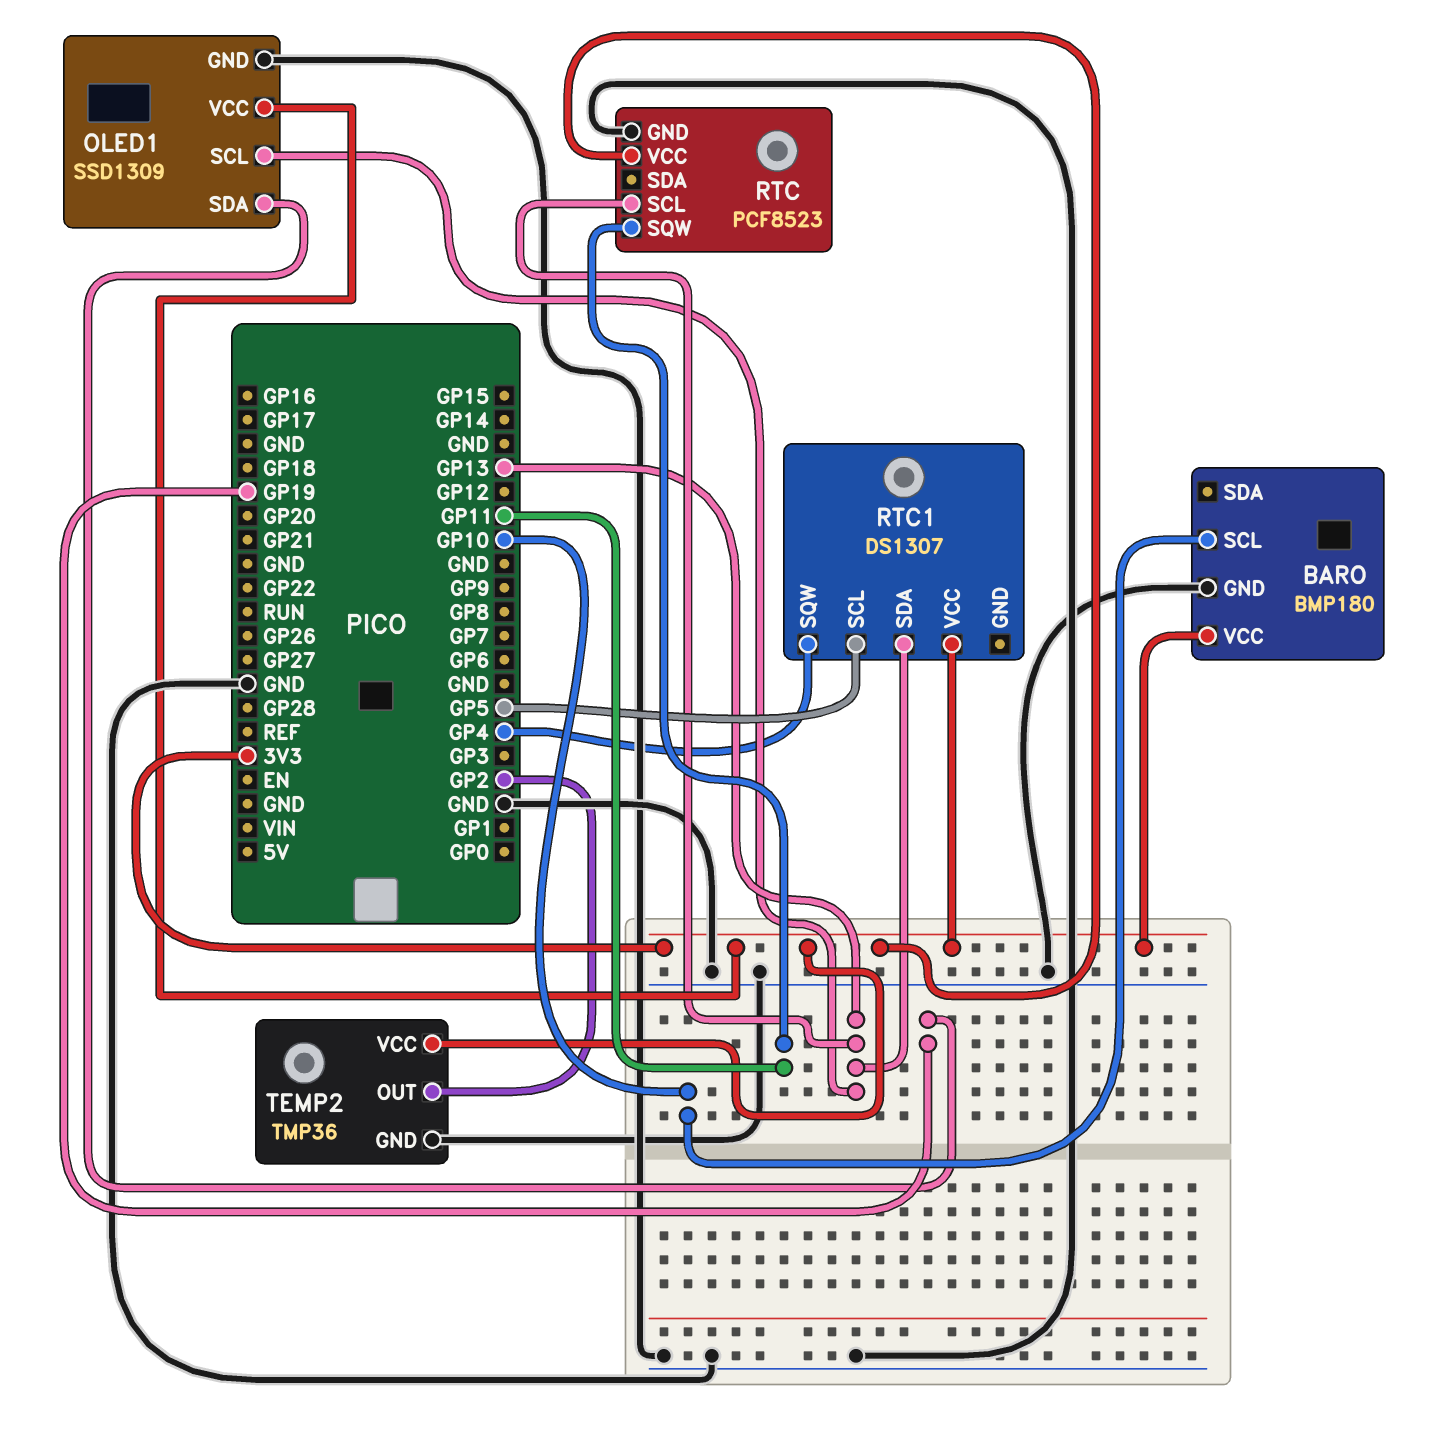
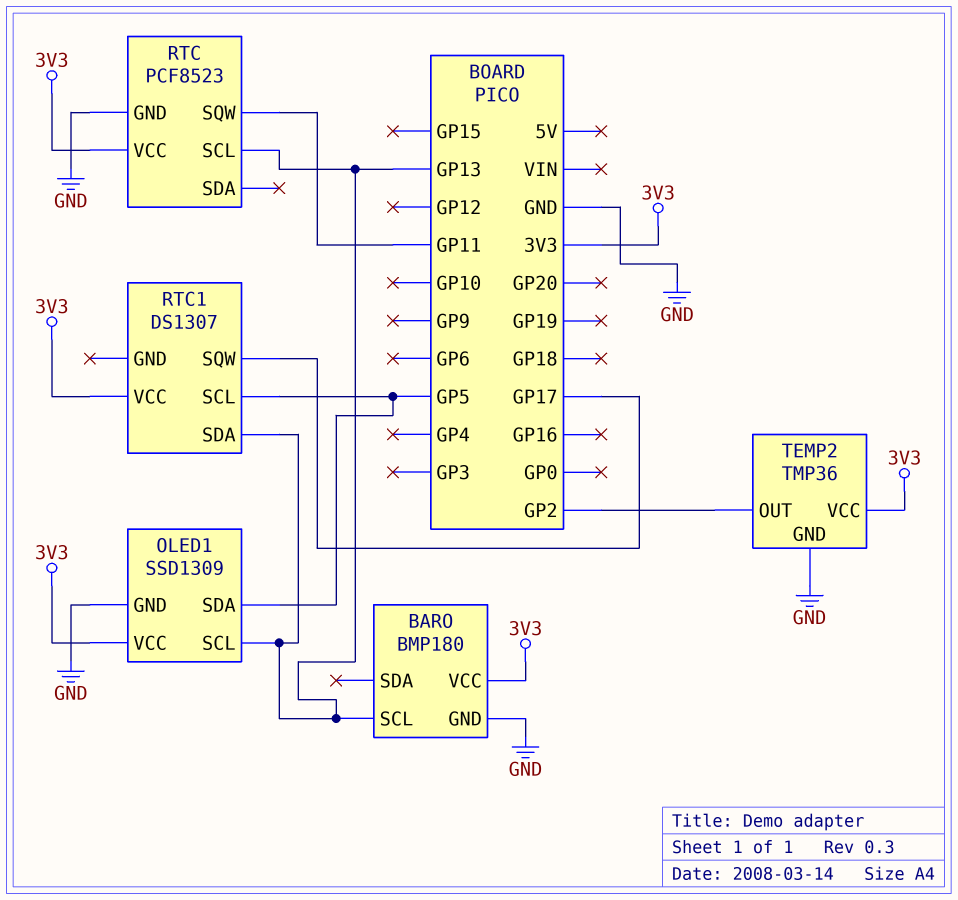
BARO pin SCL: GP10 -> GP13
OLED1 pin SDA: GP19 -> GP5
RTC1 pin SQW: GP4 -> GP17

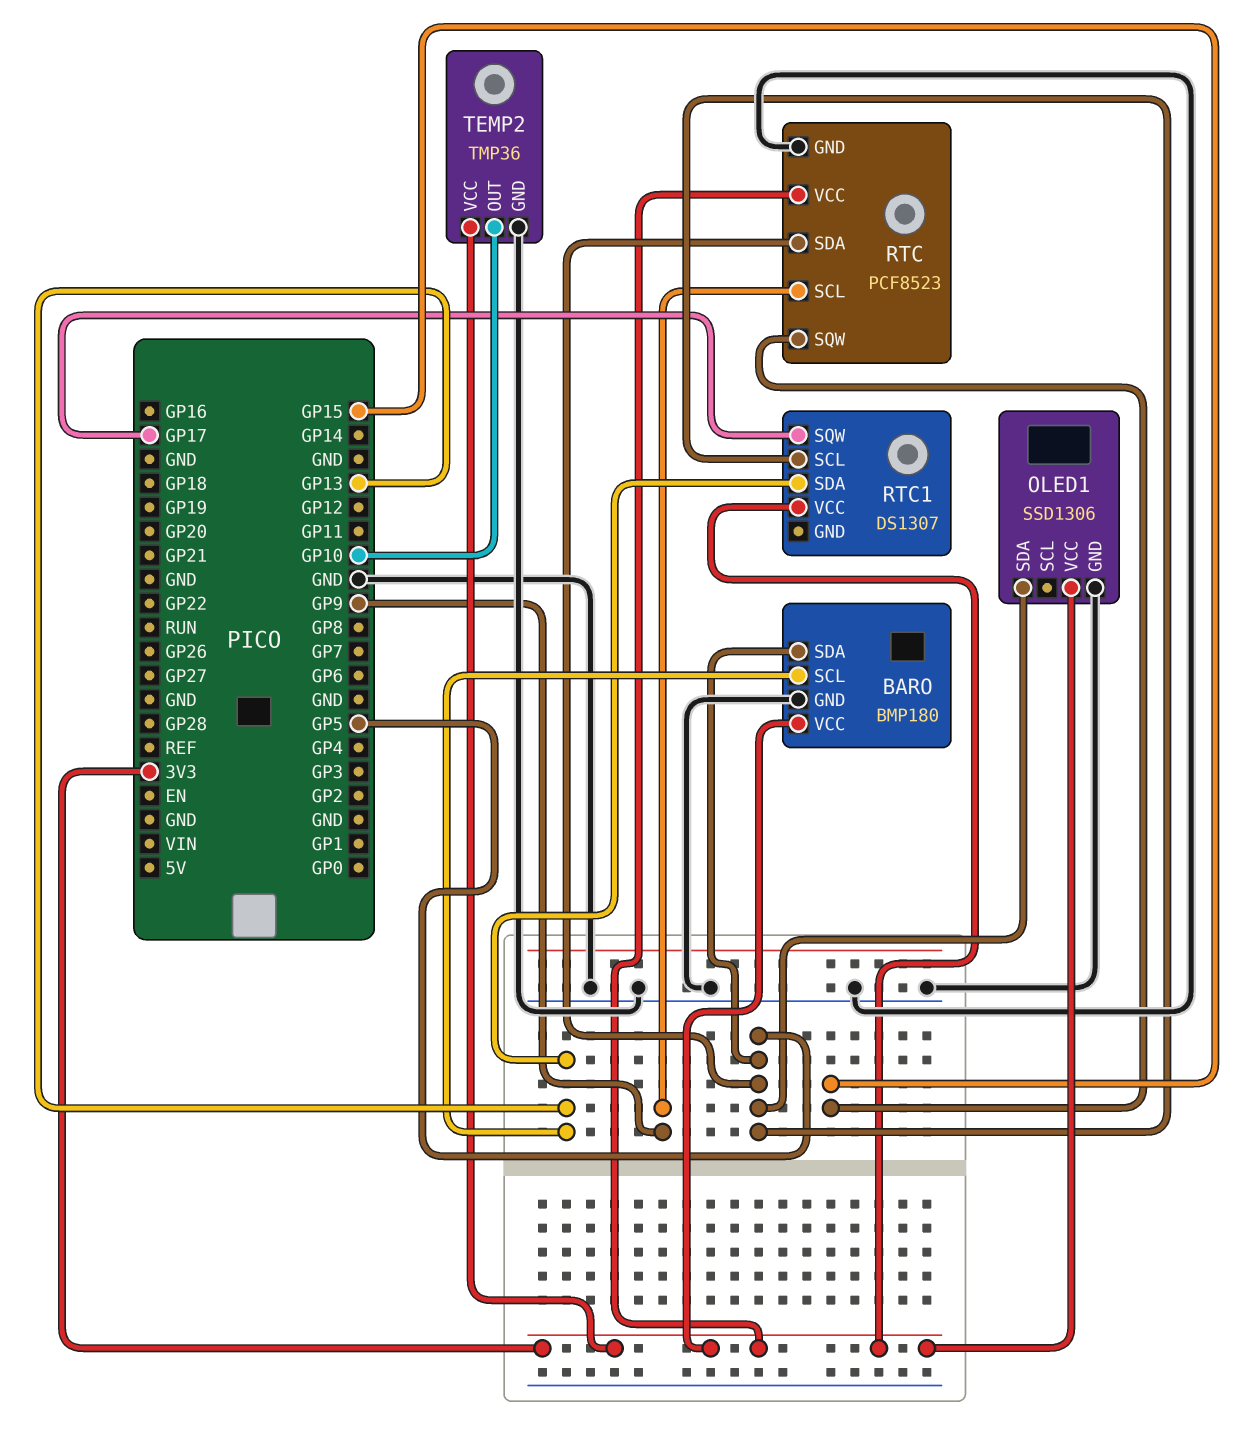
BARO pin SDA: none -> GP5
OLED1: SSD1309 -> SSD1306
OLED1 pin SCL: GP13 -> none
RTC pin SCL: GP13 -> GP9
RTC pin SDA: none -> GP5
RTC pin SQW: GP11 -> GP15
TEMP2 pin OUT: GP2 -> GP10

